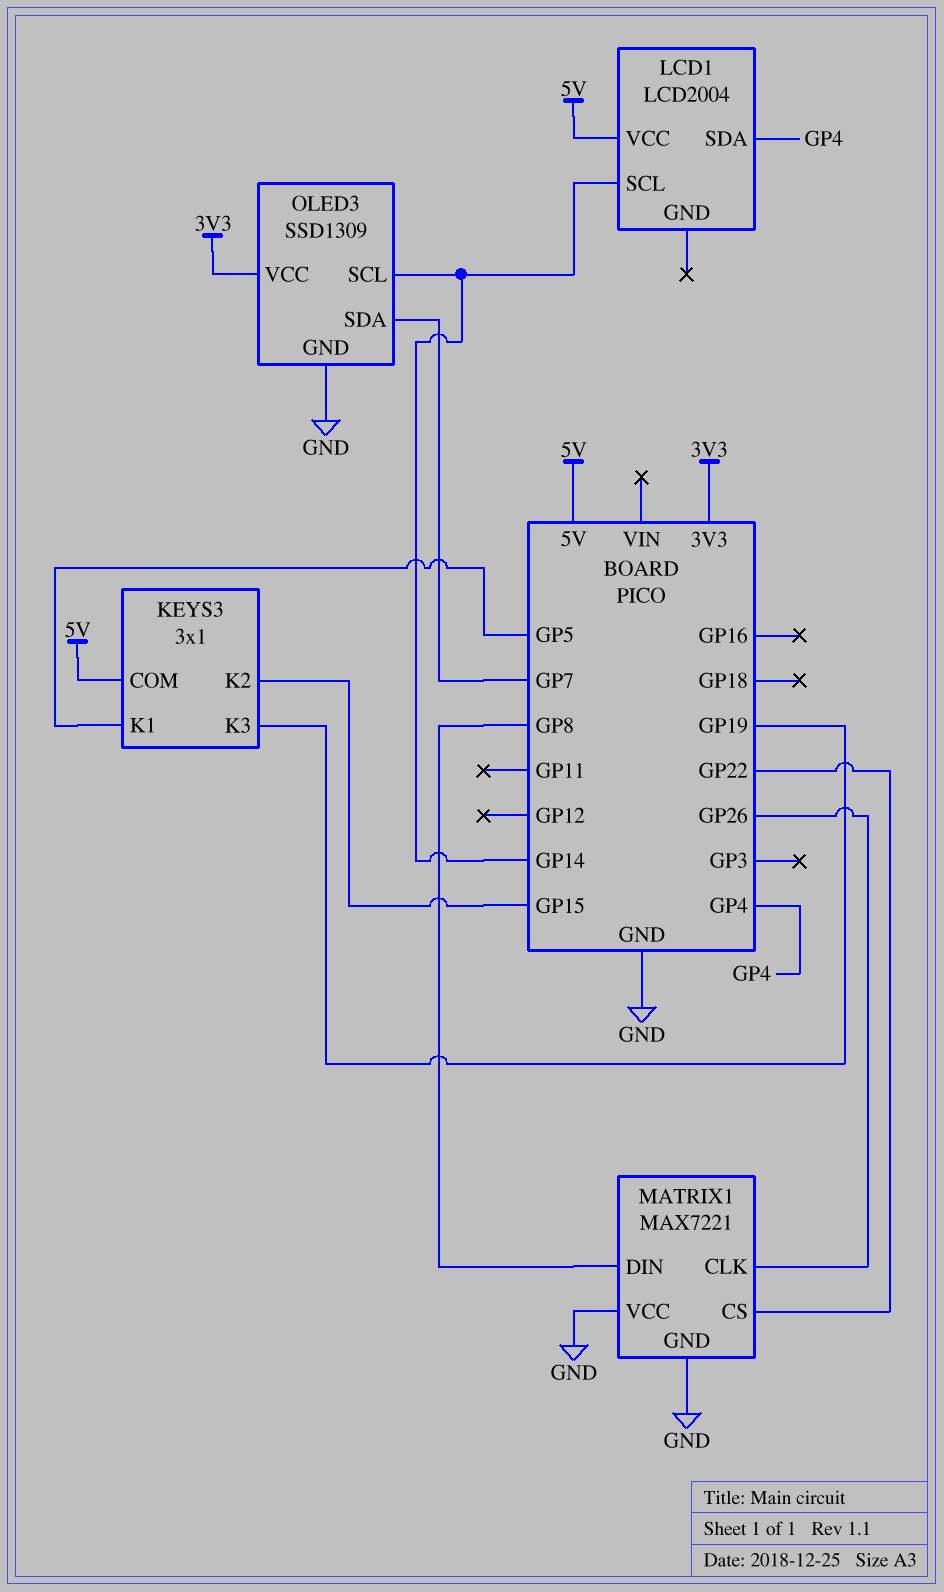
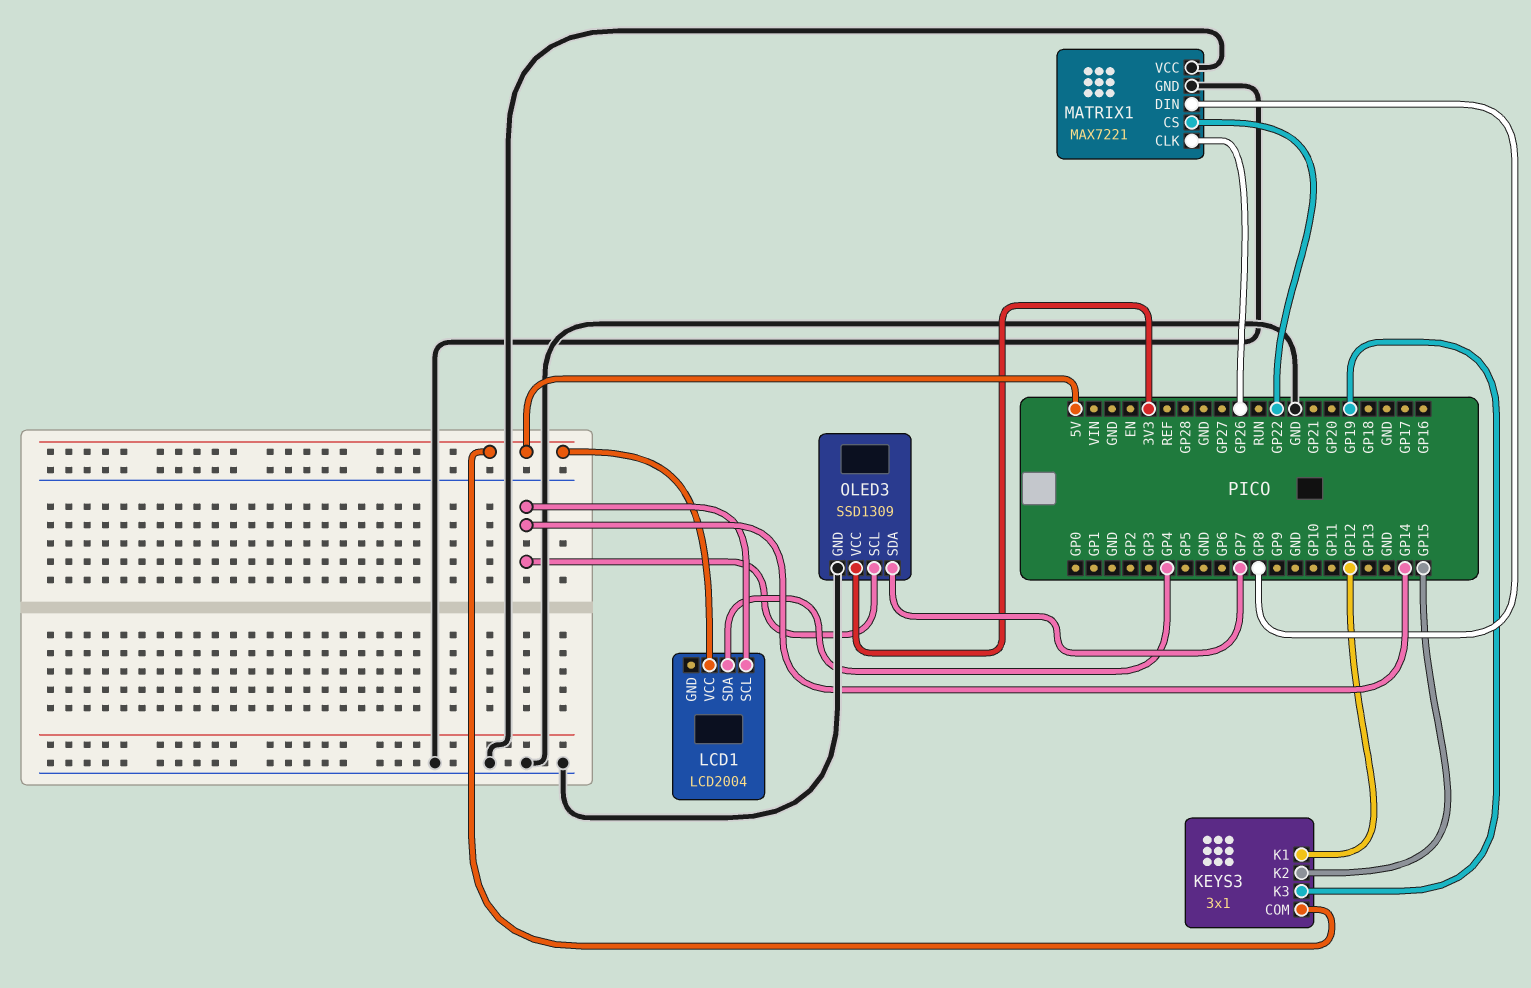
KEYS3 pin K1: GP5 -> GP12

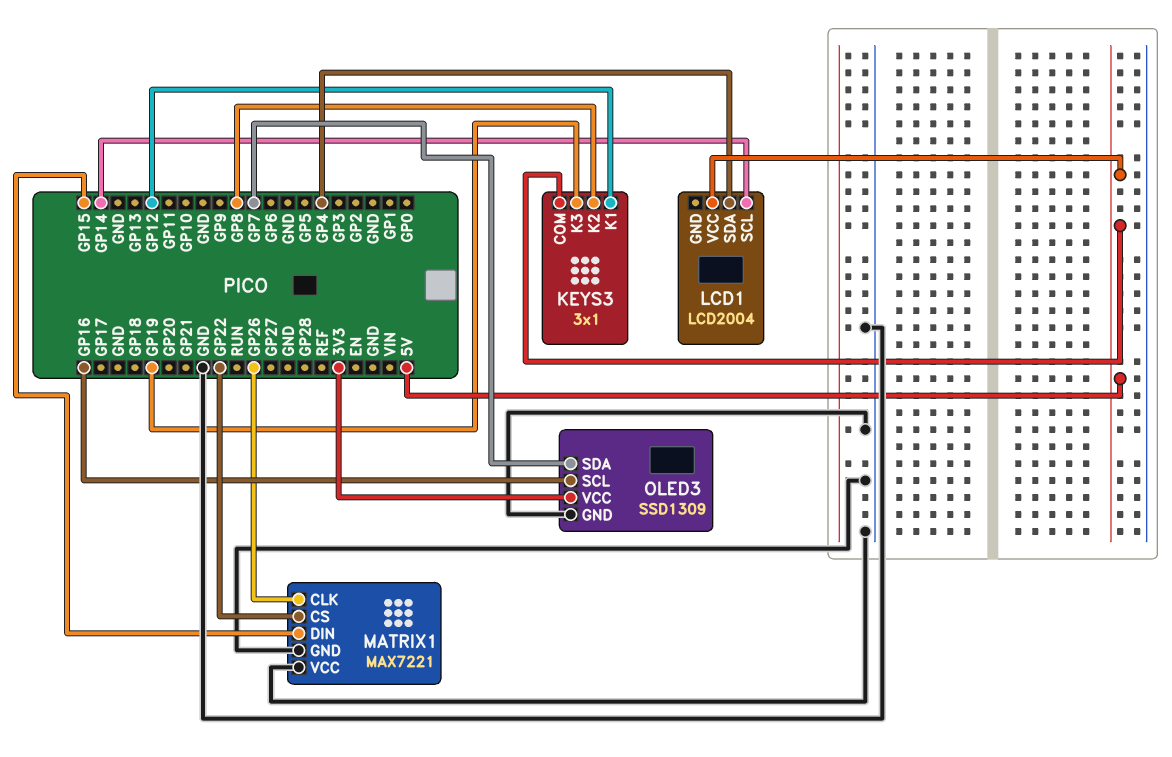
KEYS3 pin K2: GP15 -> GP8
MATRIX1 pin DIN: GP8 -> GP15
OLED3 pin SCL: GP14 -> GP16

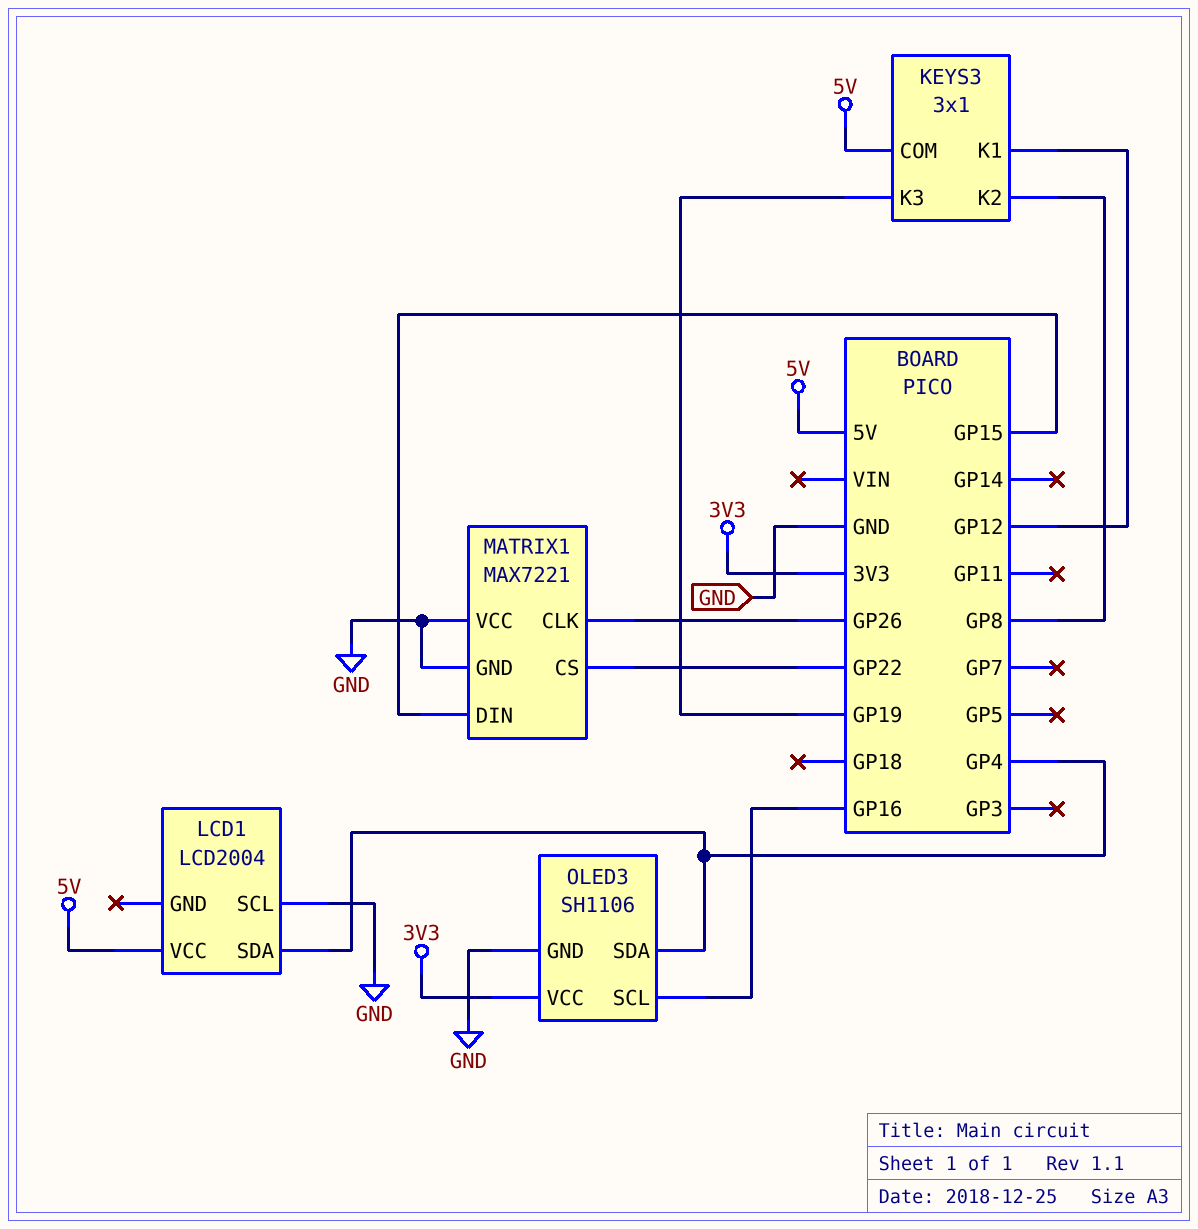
LCD1 pin SCL: GP14 -> GND
OLED3: SSD1309 -> SH1106
OLED3 pin SDA: GP7 -> GP4

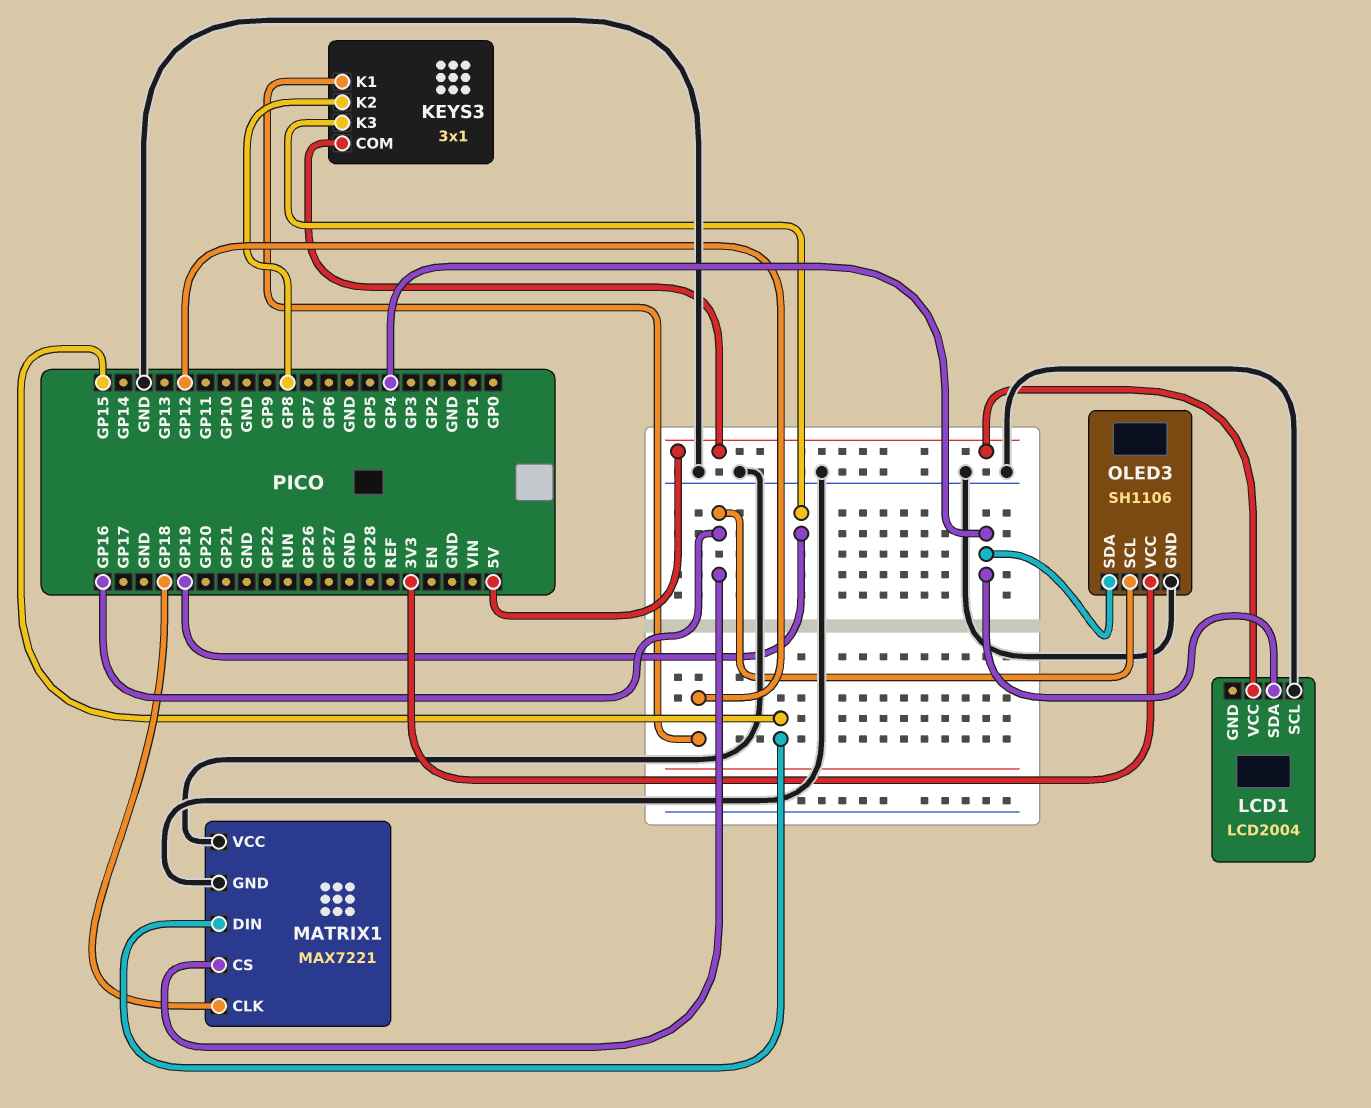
MATRIX1 pin CLK: GP26 -> GP18
MATRIX1 pin CS: GP22 -> GP16

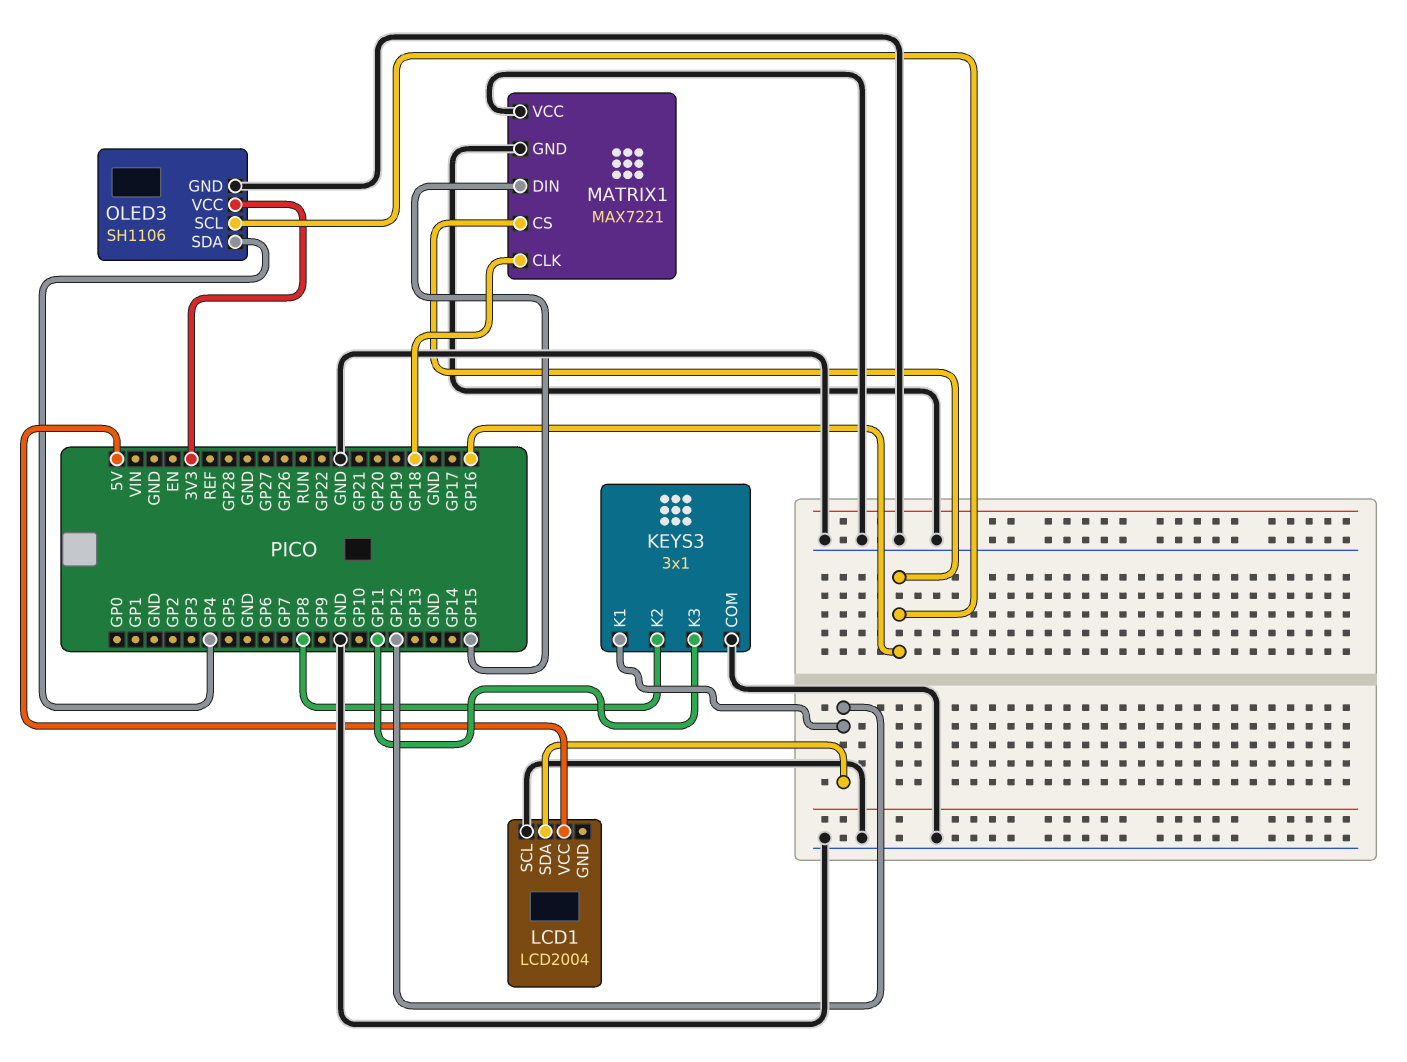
KEYS3 pin COM: 5V -> GND
KEYS3 pin K3: GP19 -> GP11
LCD1 pin SDA: GP4 -> GP12

